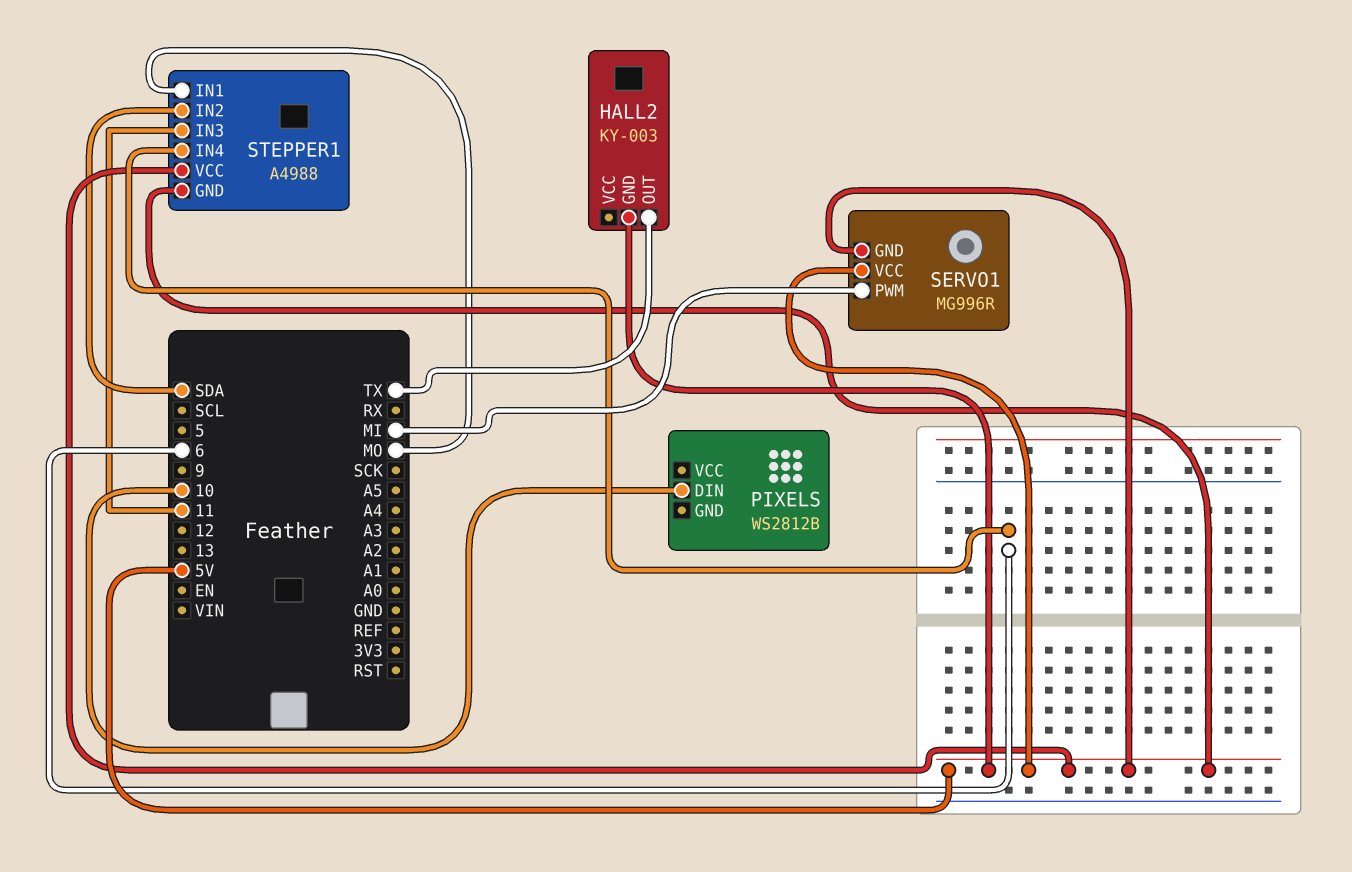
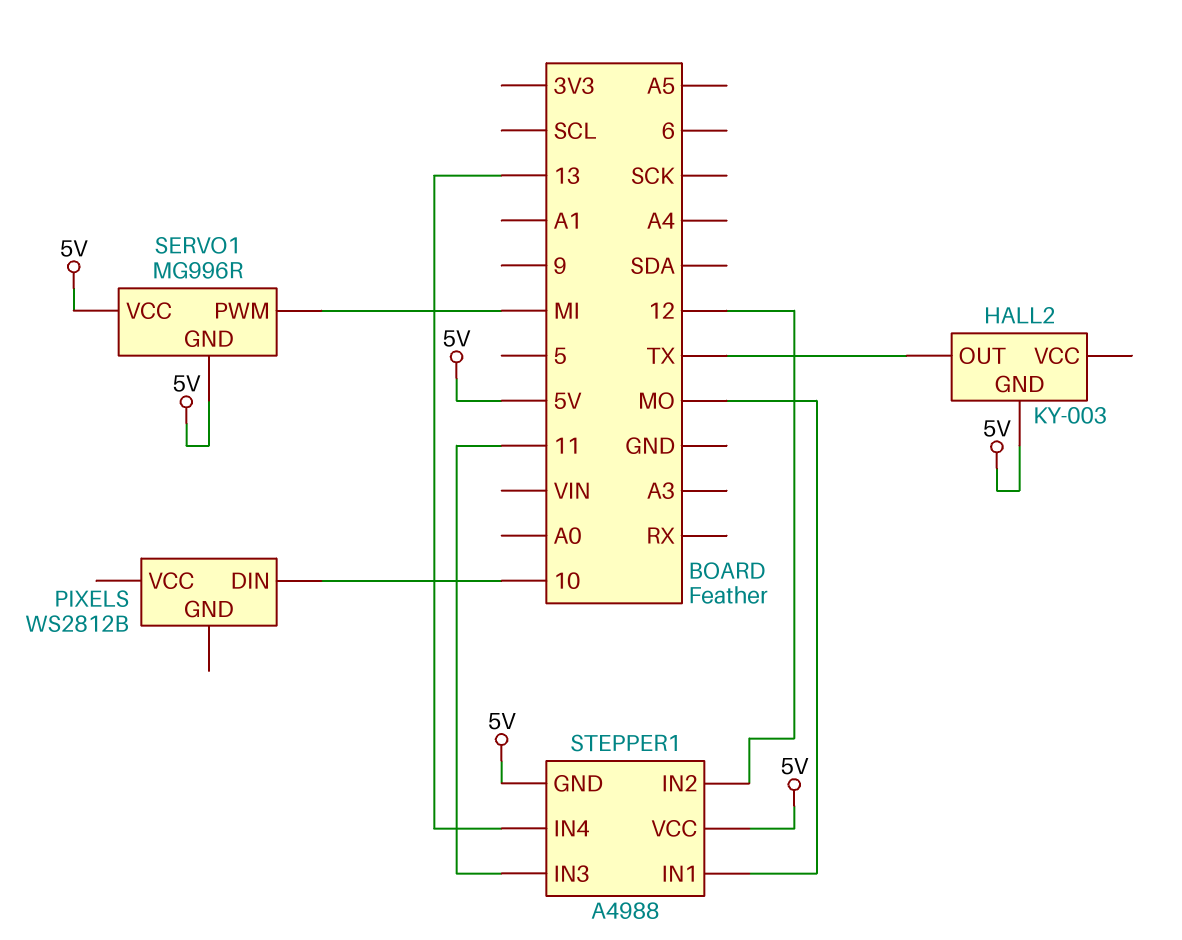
STEPPER1 pin IN2: SDA -> 12
STEPPER1 pin IN4: 6 -> 13

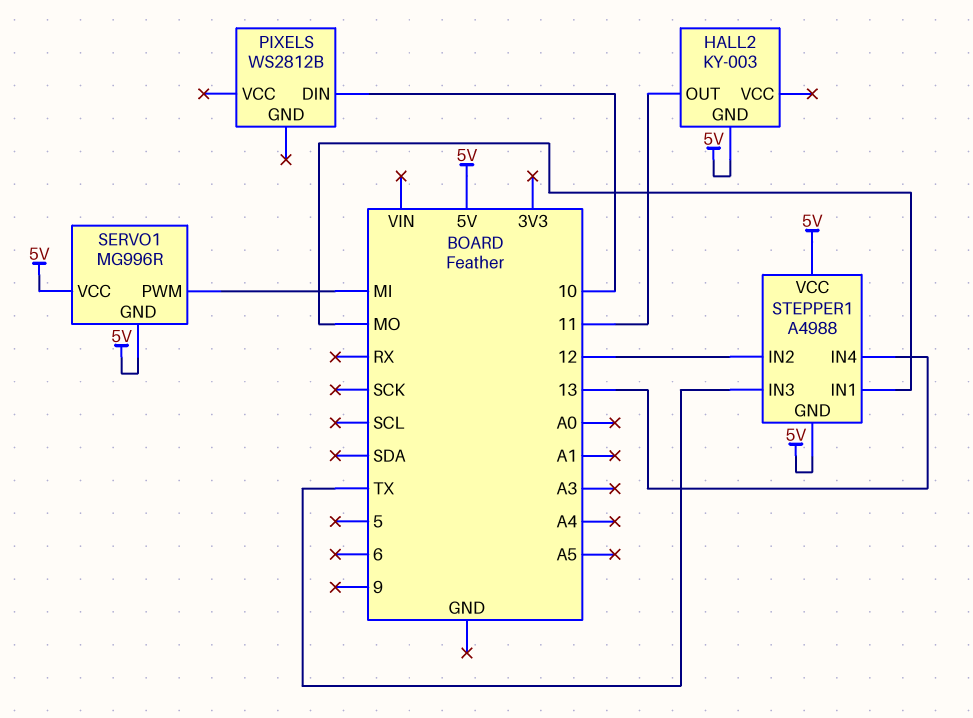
HALL2 pin OUT: TX -> 11
STEPPER1 pin IN3: 11 -> TX

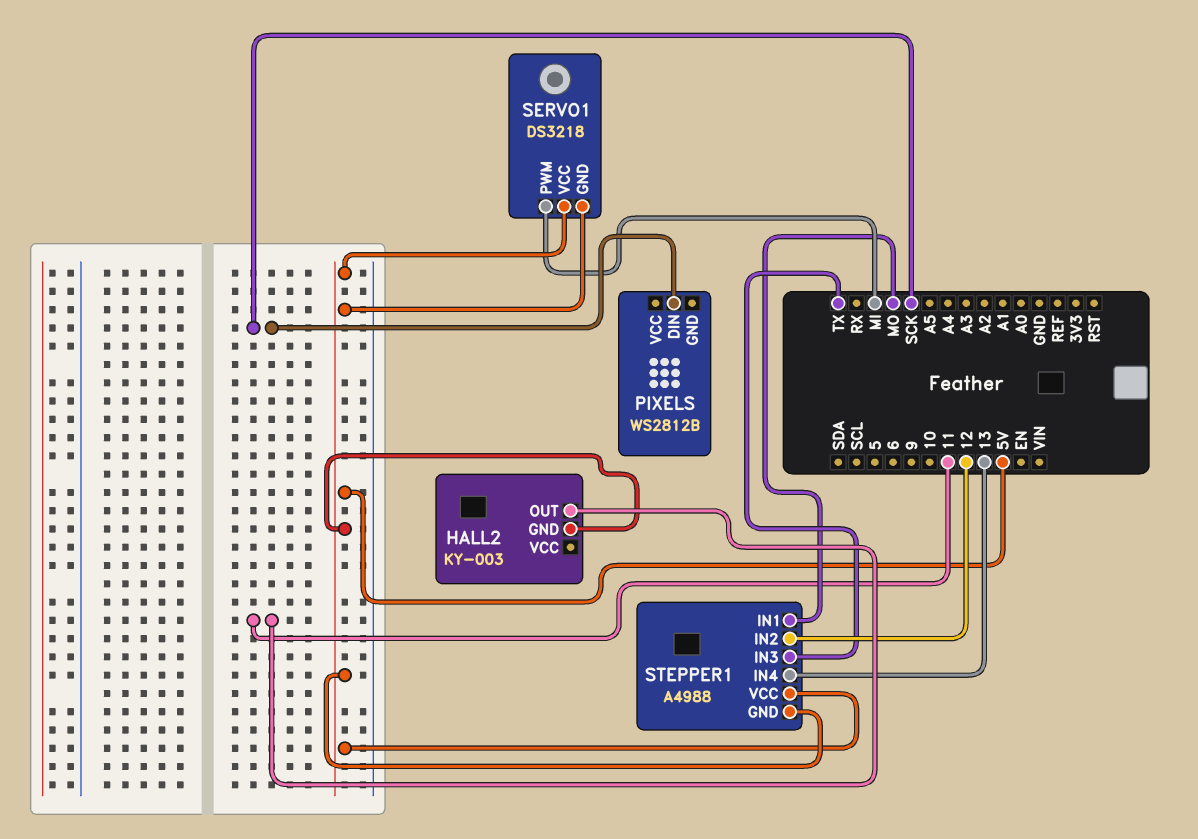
PIXELS pin DIN: 10 -> SCK
SERVO1: MG996R -> DS3218

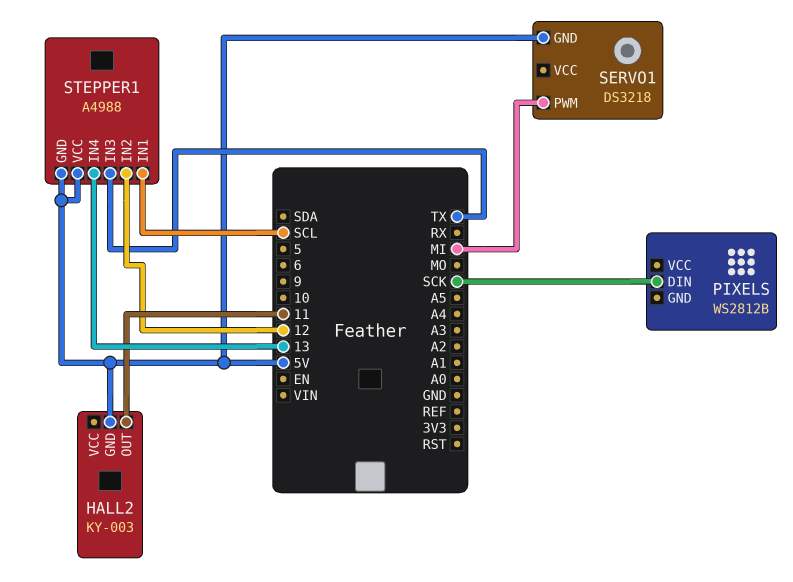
SERVO1 pin VCC: 5V -> none
STEPPER1 pin IN1: MO -> SCL

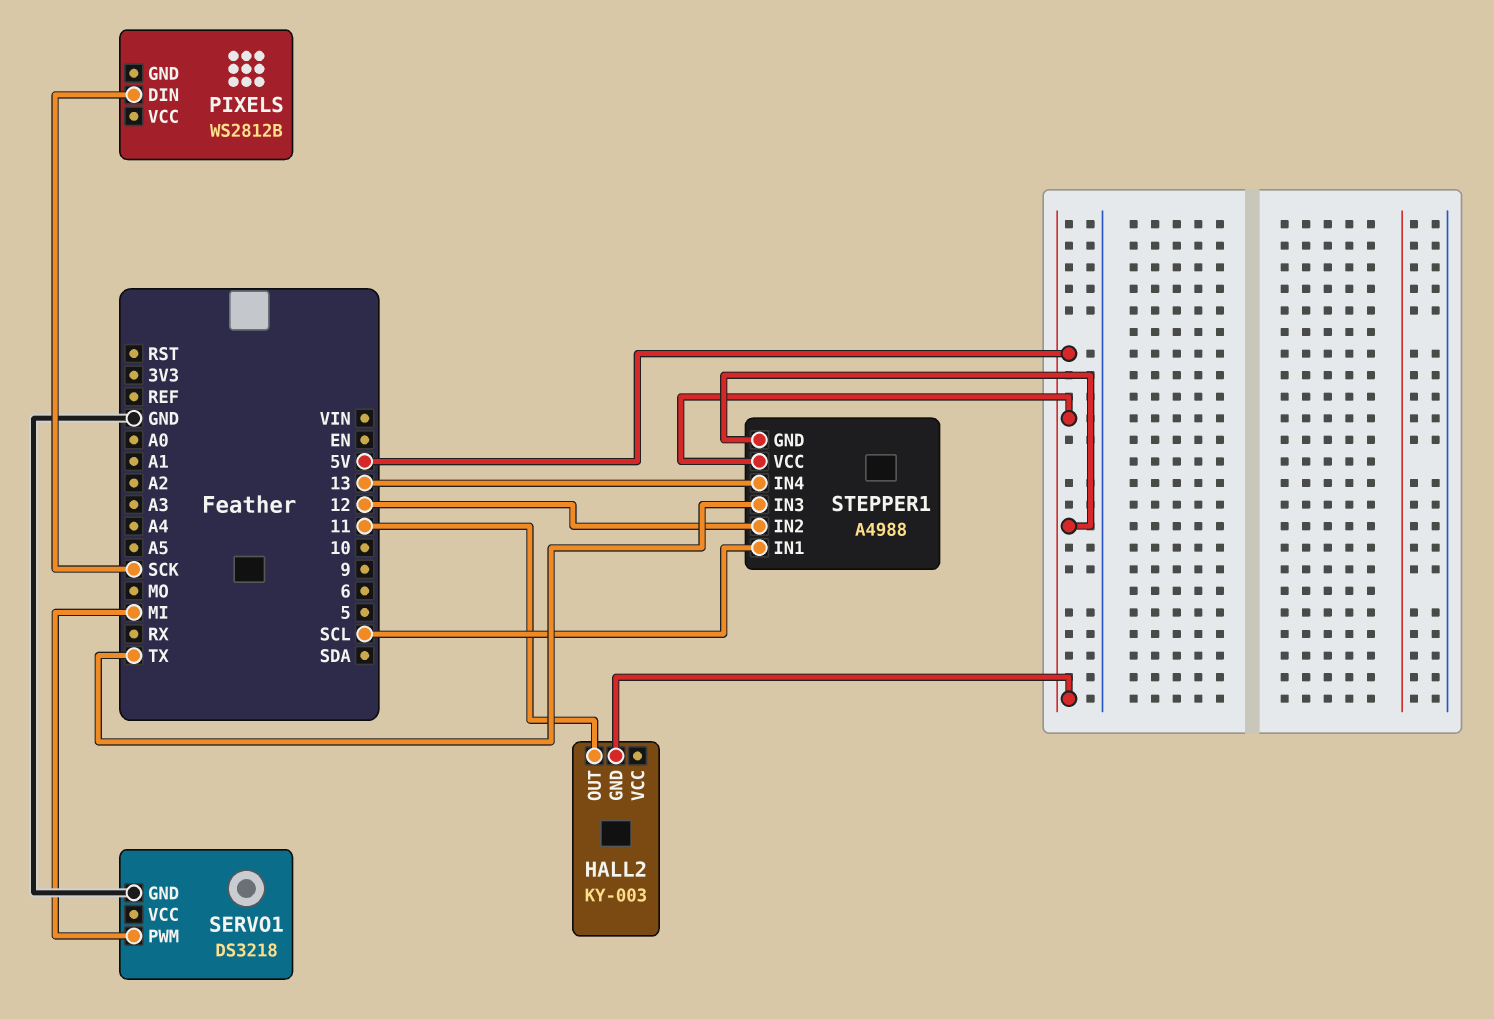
SERVO1 pin GND: 5V -> GND

